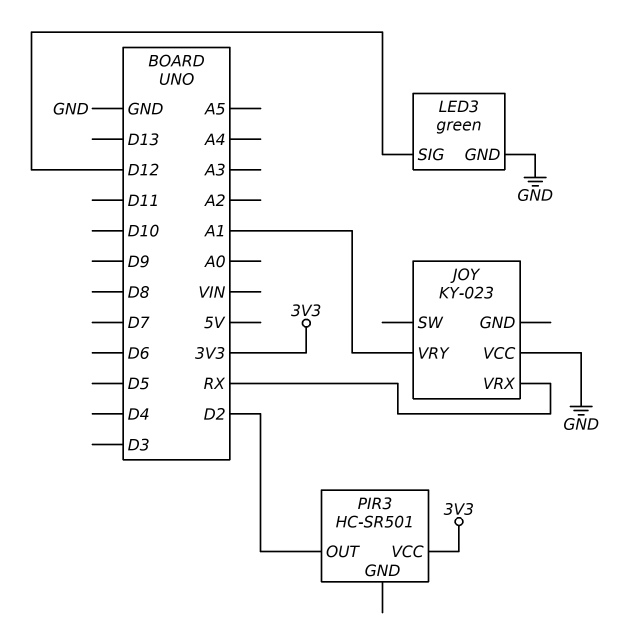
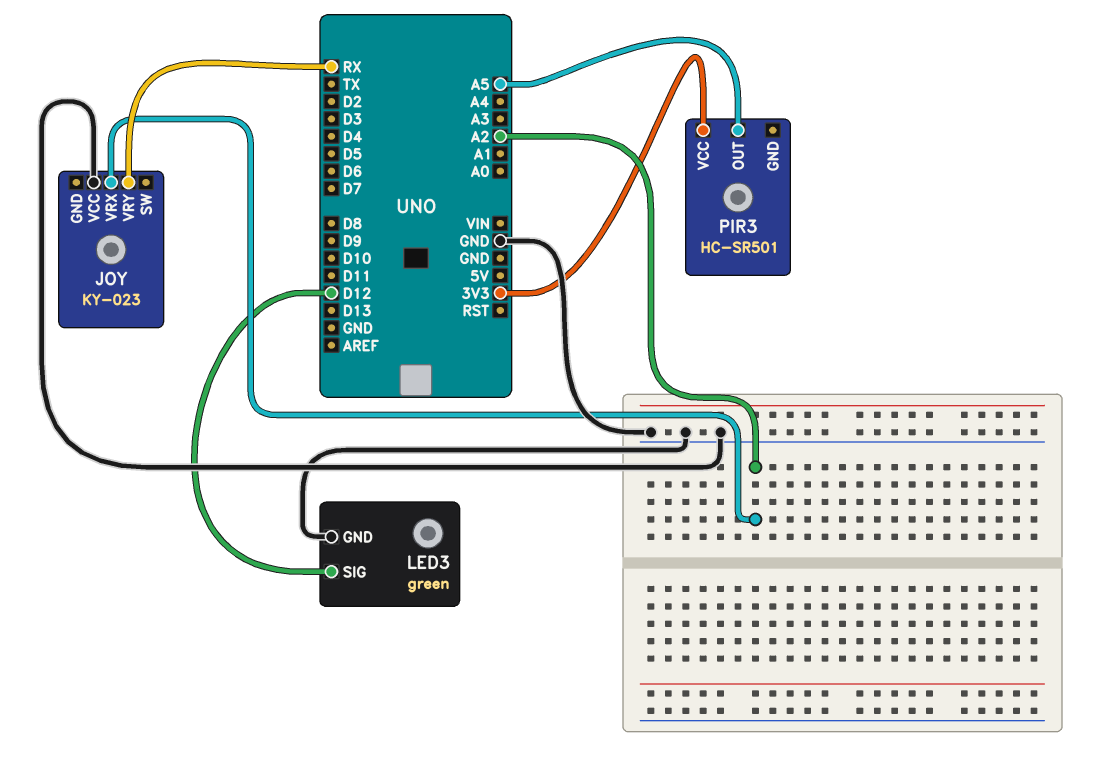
JOY pin VRX: RX -> A2
JOY pin VRY: A1 -> RX
PIR3 pin OUT: D2 -> A5

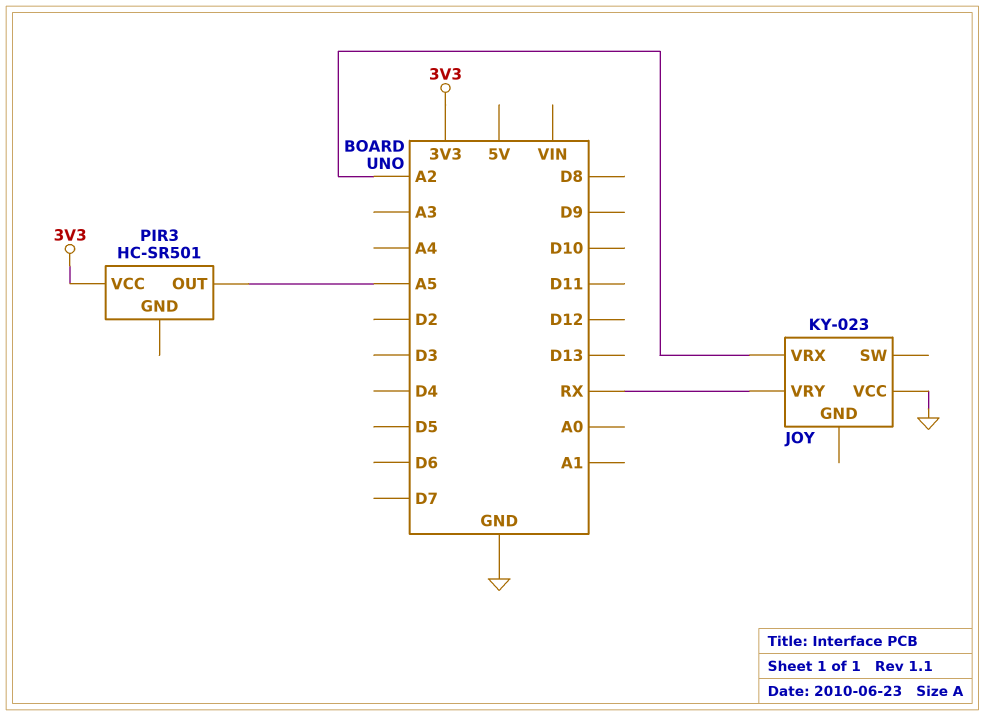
LED3: green -> none
LED3 pin GND: GND -> none
LED3 pin SIG: D12 -> none

